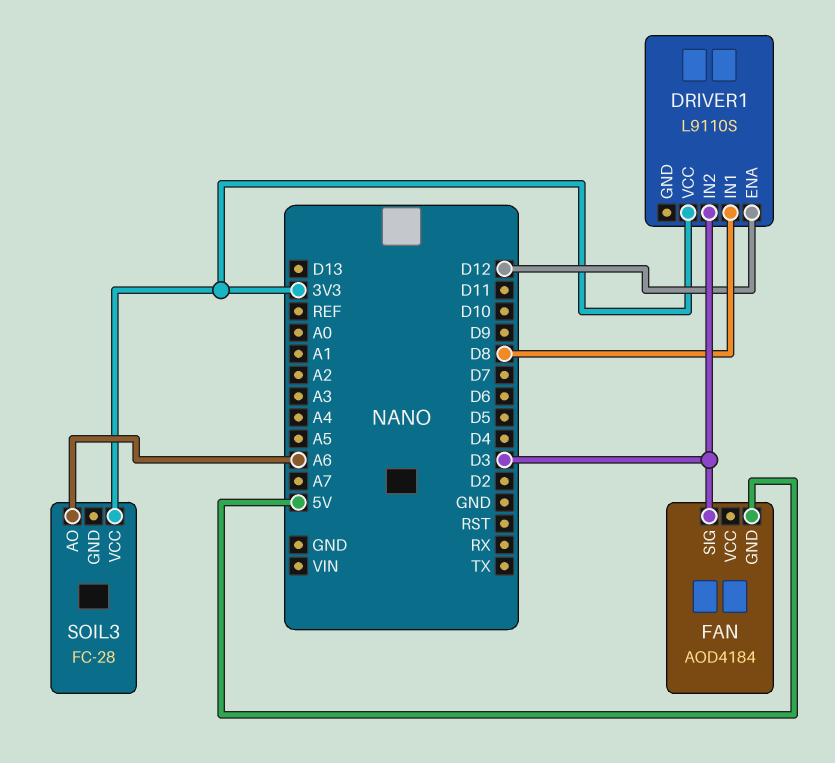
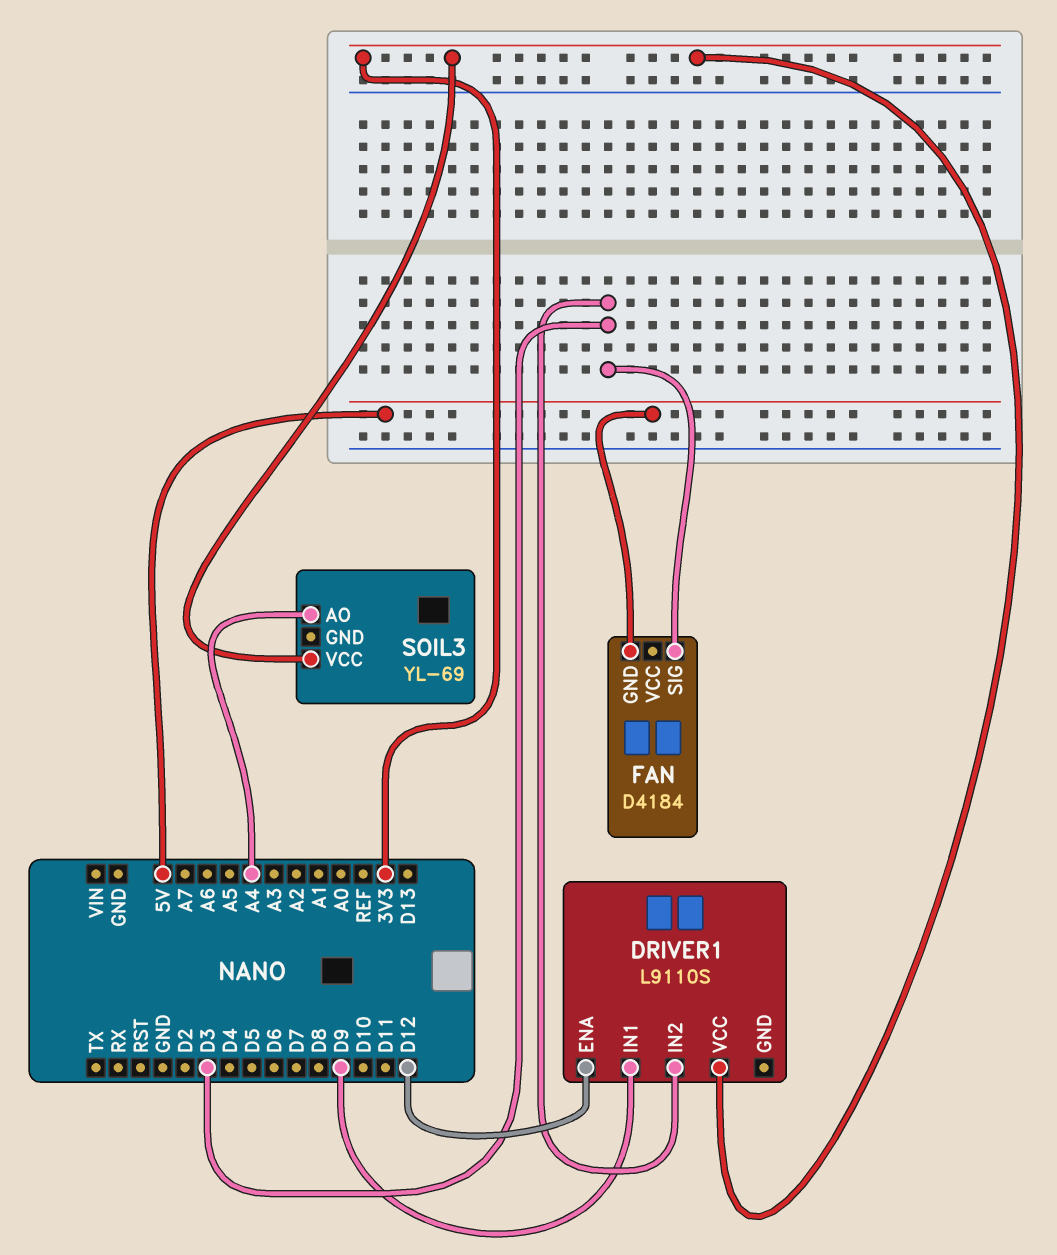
DRIVER1 pin IN1: D8 -> D9
FAN: AOD4184 -> D4184
SOIL3: FC-28 -> YL-69
SOIL3 pin AO: A6 -> A4

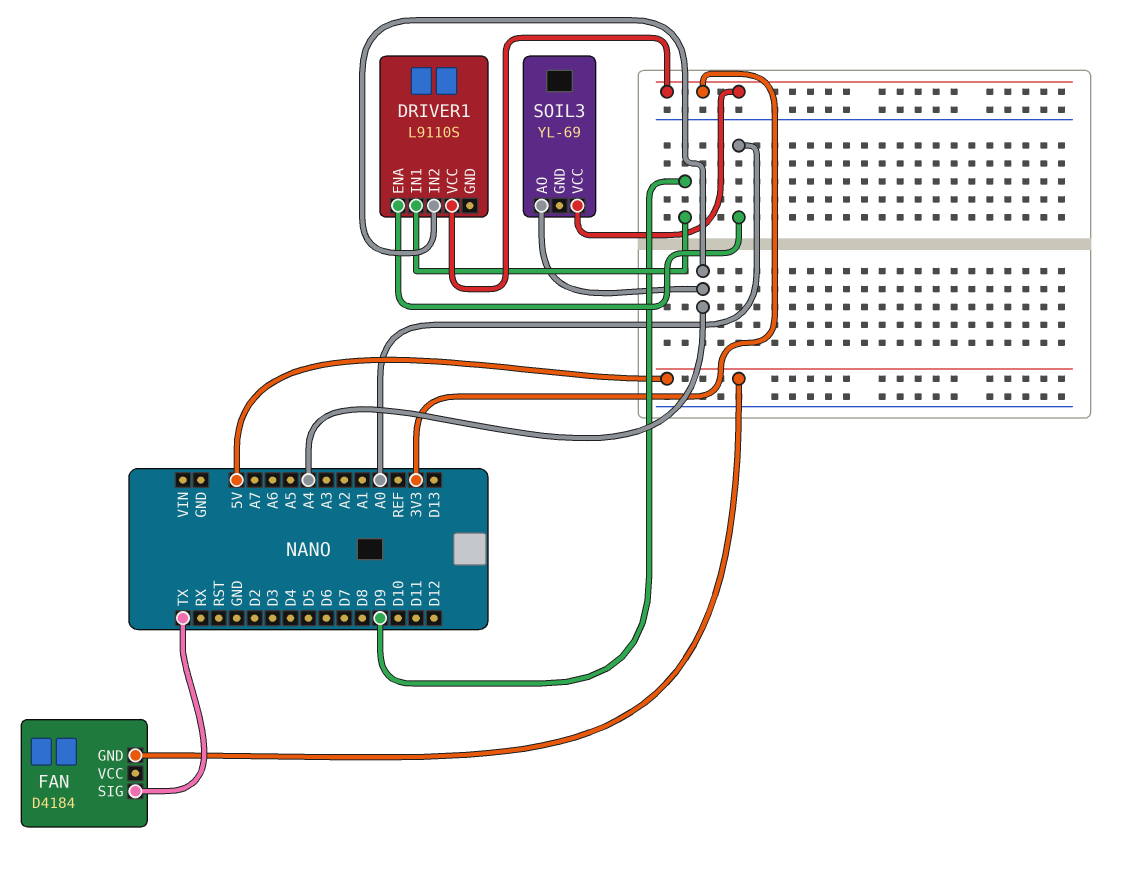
DRIVER1 pin ENA: D12 -> A0
DRIVER1 pin IN2: D3 -> A4
FAN pin SIG: D3 -> TX

